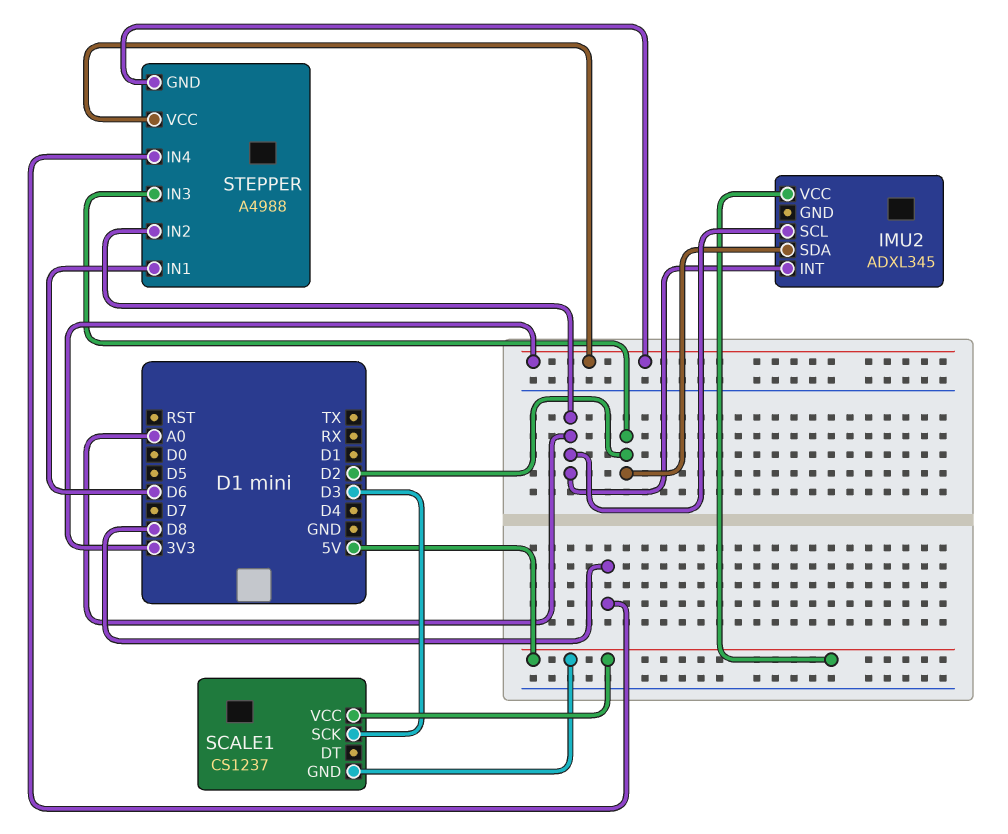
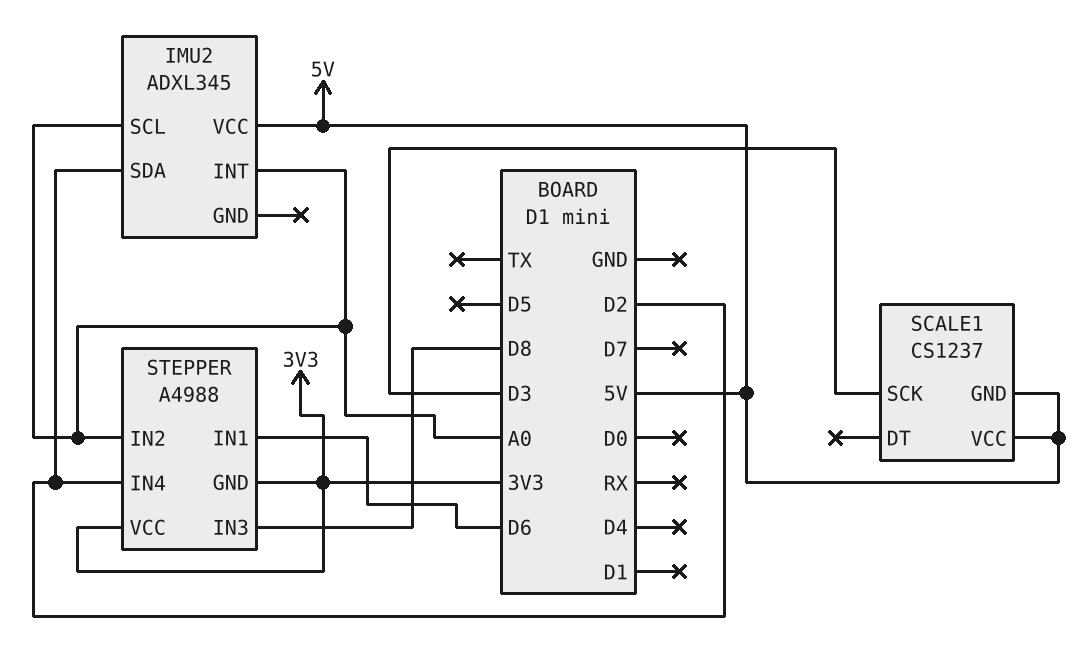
STEPPER pin IN3: D2 -> D8
STEPPER pin IN4: D8 -> D2

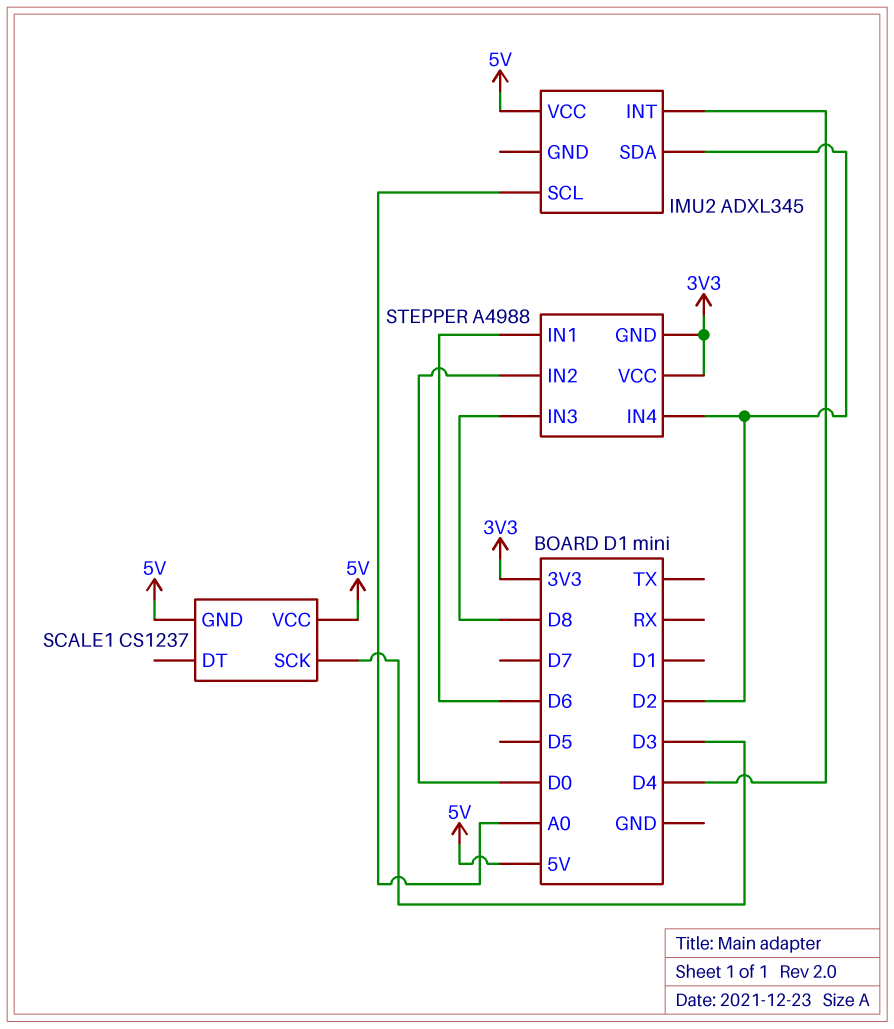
IMU2 pin INT: A0 -> D4
STEPPER pin IN2: A0 -> D0

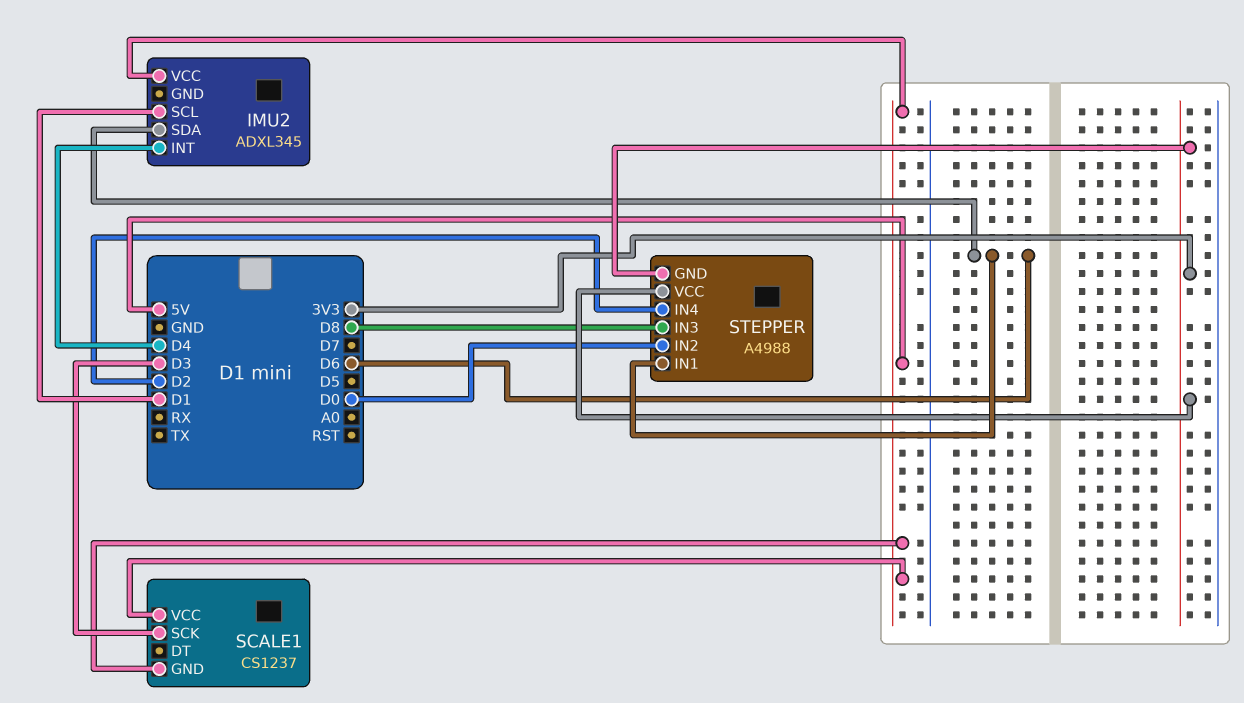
IMU2 pin SCL: A0 -> D1
IMU2 pin SDA: D2 -> D6

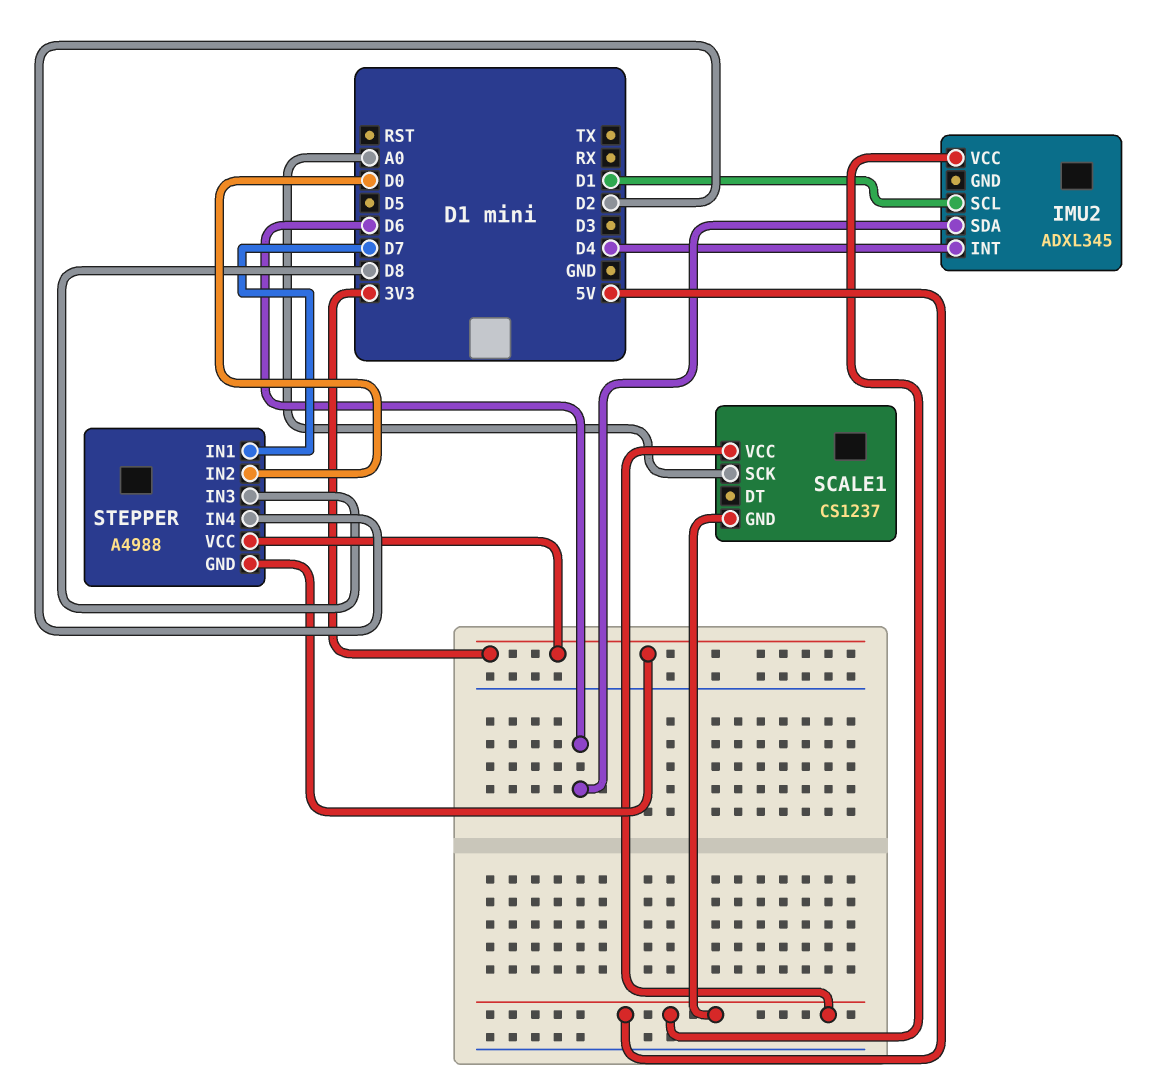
SCALE1 pin SCK: D3 -> A0
STEPPER pin IN1: D6 -> D7

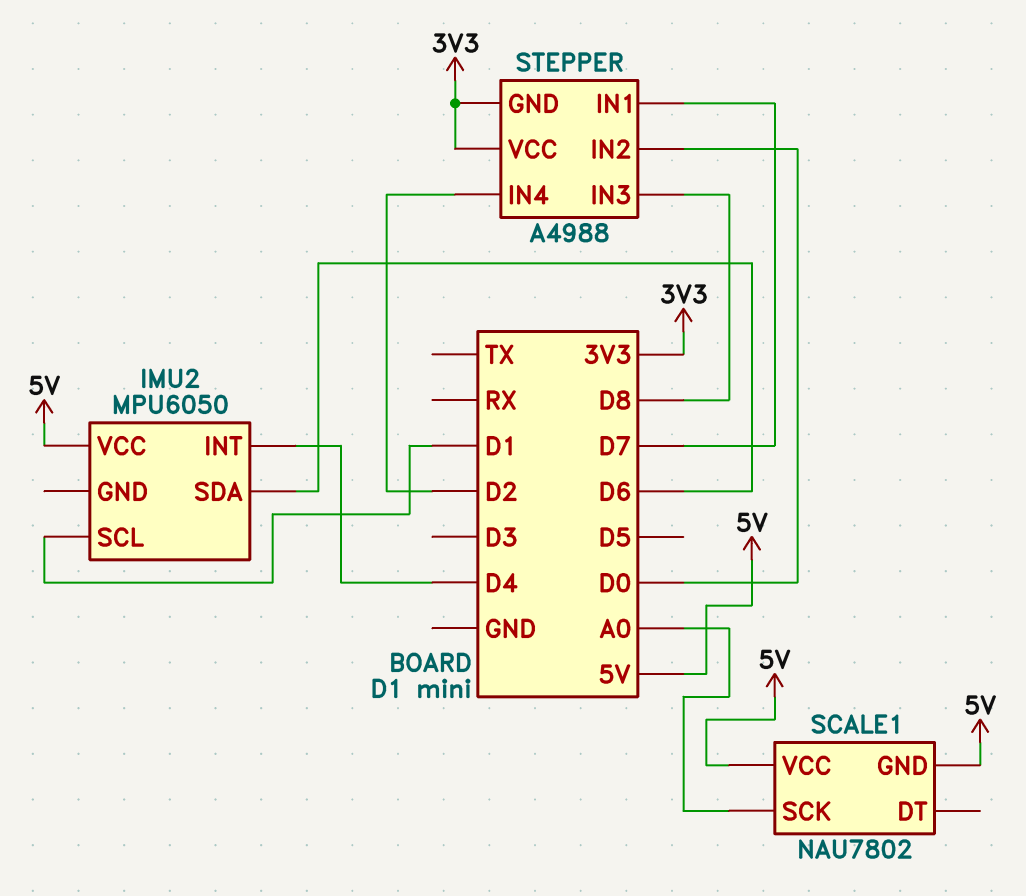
IMU2: ADXL345 -> MPU6050
SCALE1: CS1237 -> NAU7802

